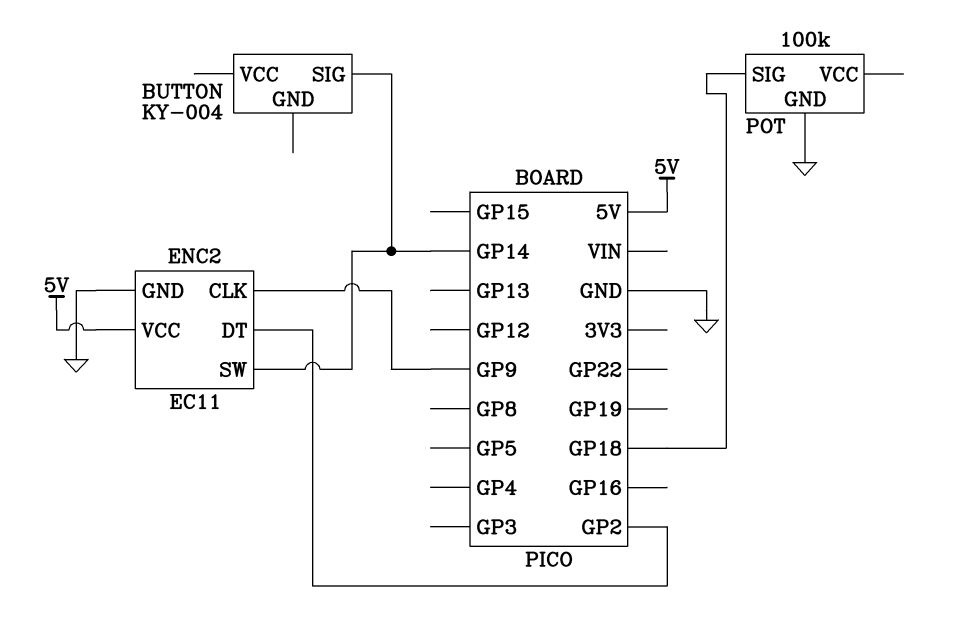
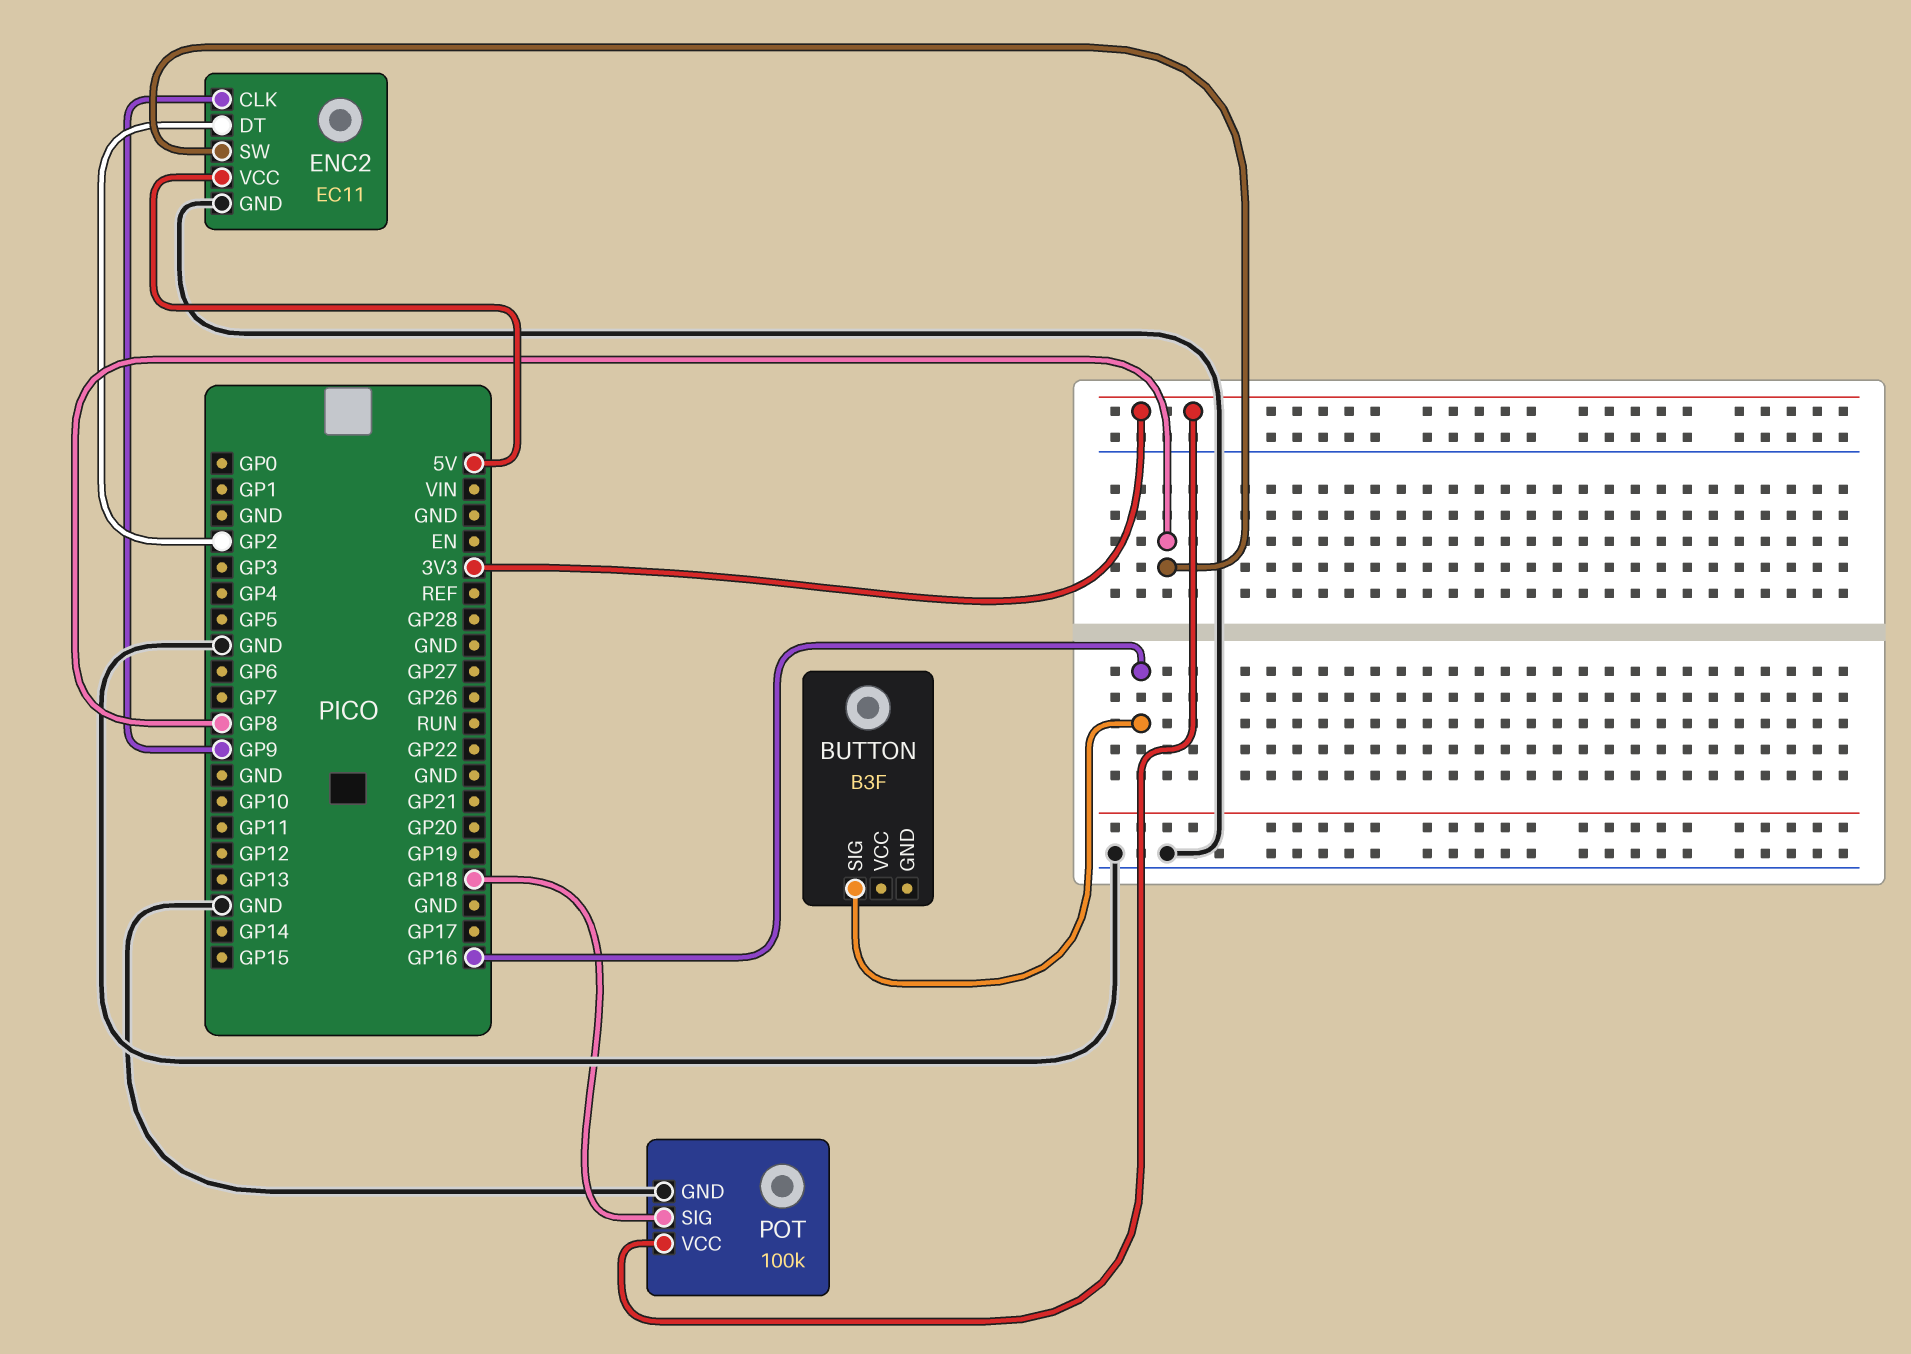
BUTTON: KY-004 -> B3F
BUTTON pin SIG: GP14 -> GP16
ENC2 pin SW: GP14 -> GP8
POT pin VCC: none -> 3V3

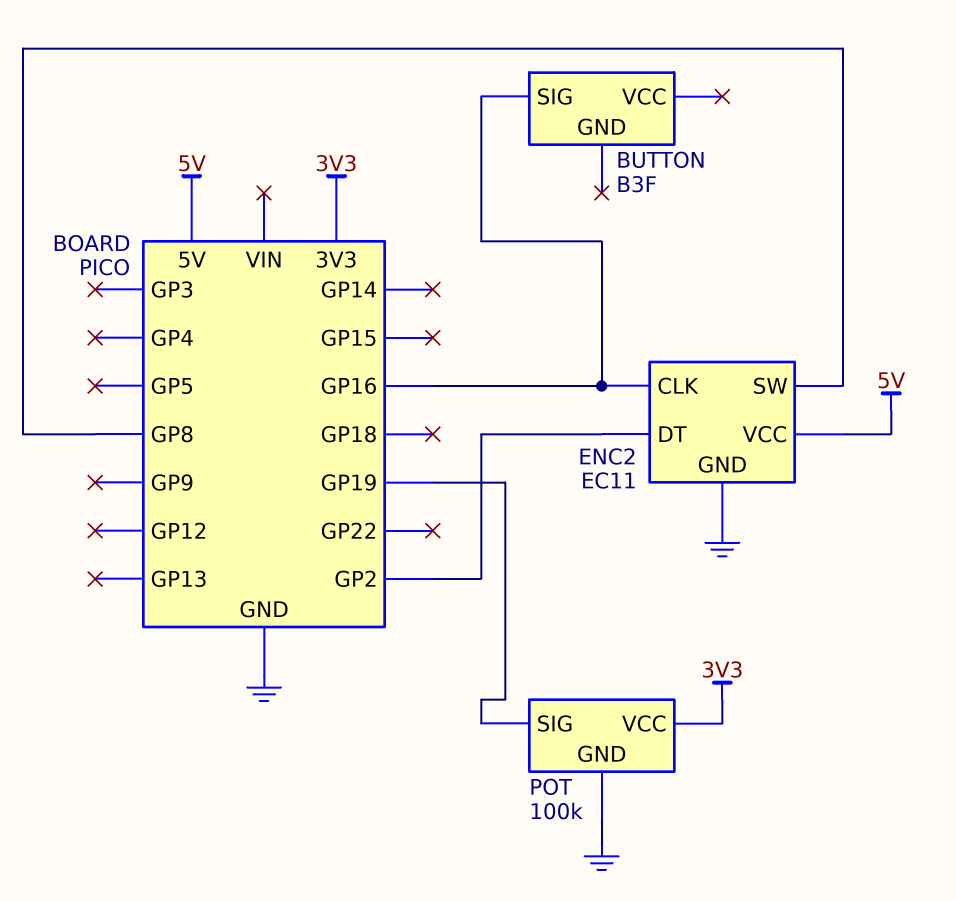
ENC2 pin CLK: GP9 -> GP16
POT pin SIG: GP18 -> GP19

